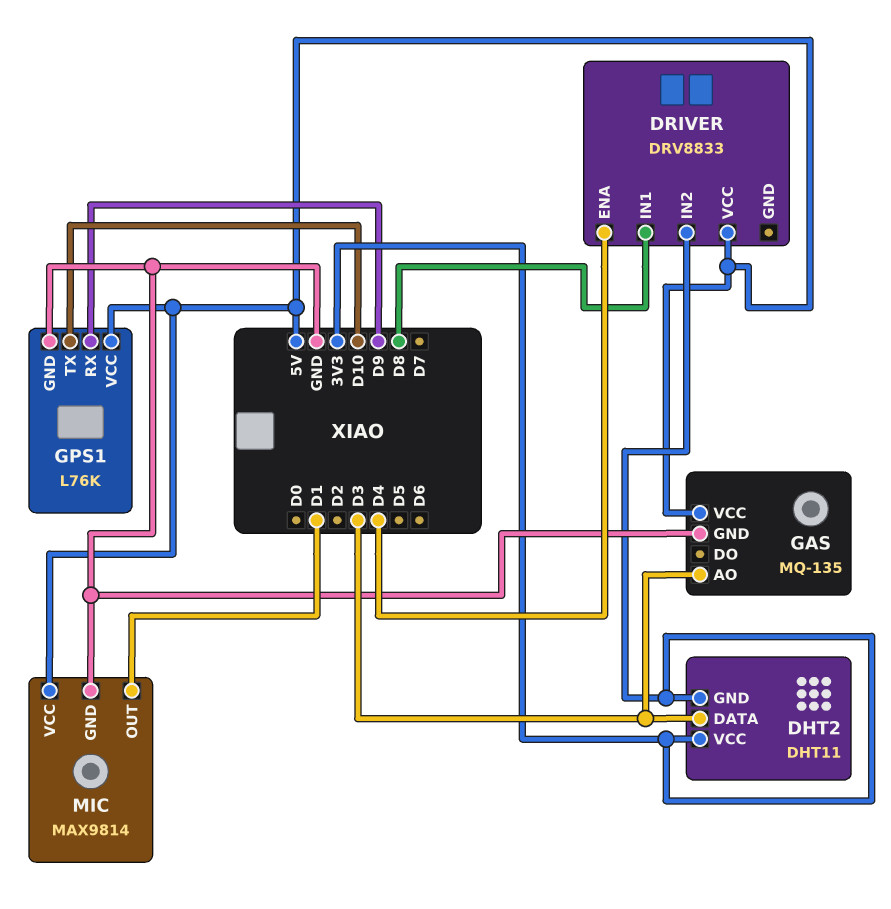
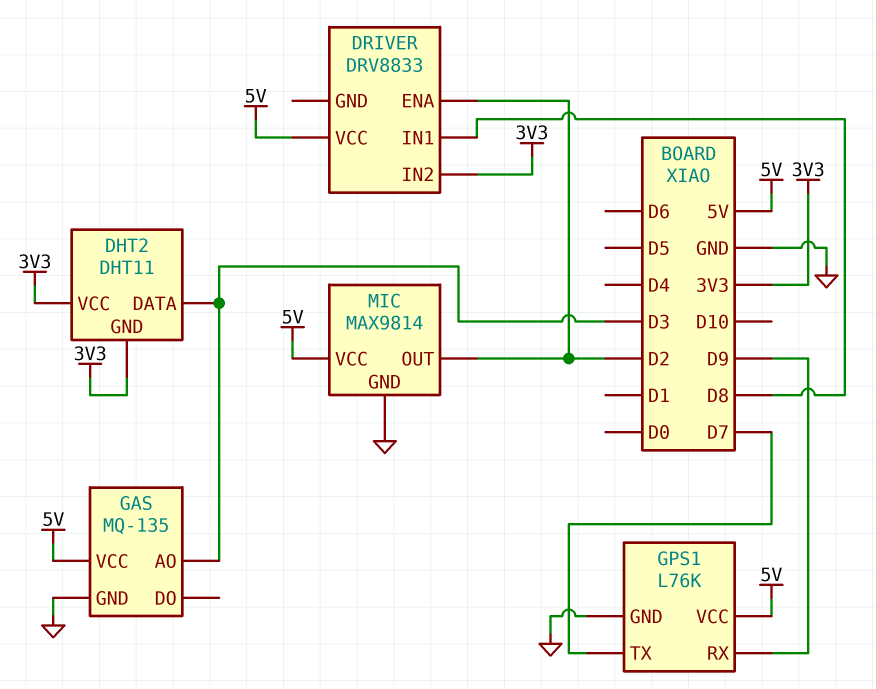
DRIVER pin ENA: D4 -> D2
GPS1 pin TX: D10 -> D7
MIC pin OUT: D1 -> D2

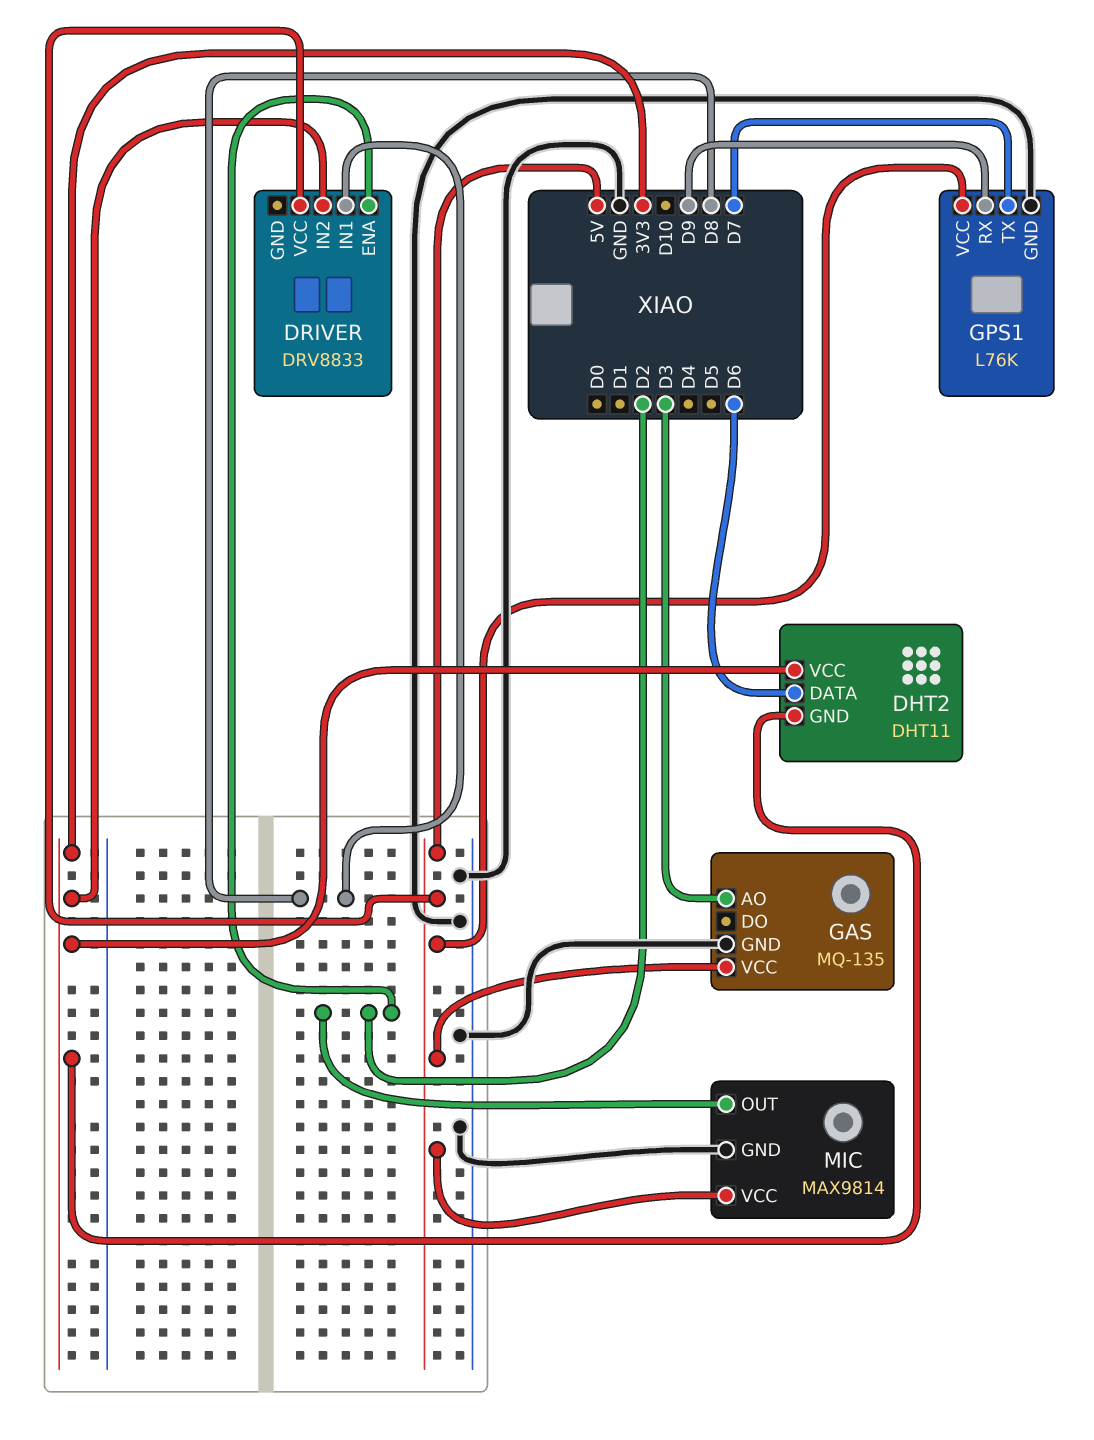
DHT2 pin DATA: D3 -> D6

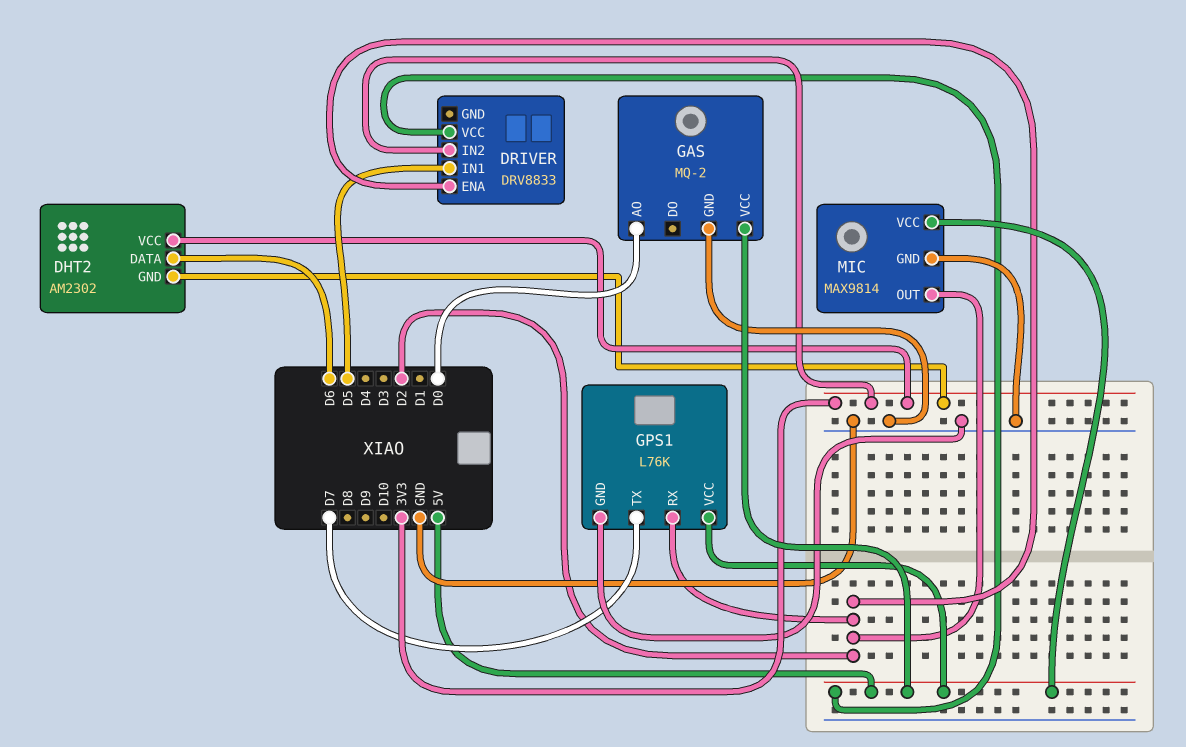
DHT2: DHT11 -> AM2302
DRIVER pin IN1: D8 -> D5
GAS: MQ-135 -> MQ-2
GAS pin AO: D3 -> D0
GPS1 pin RX: D9 -> D2

